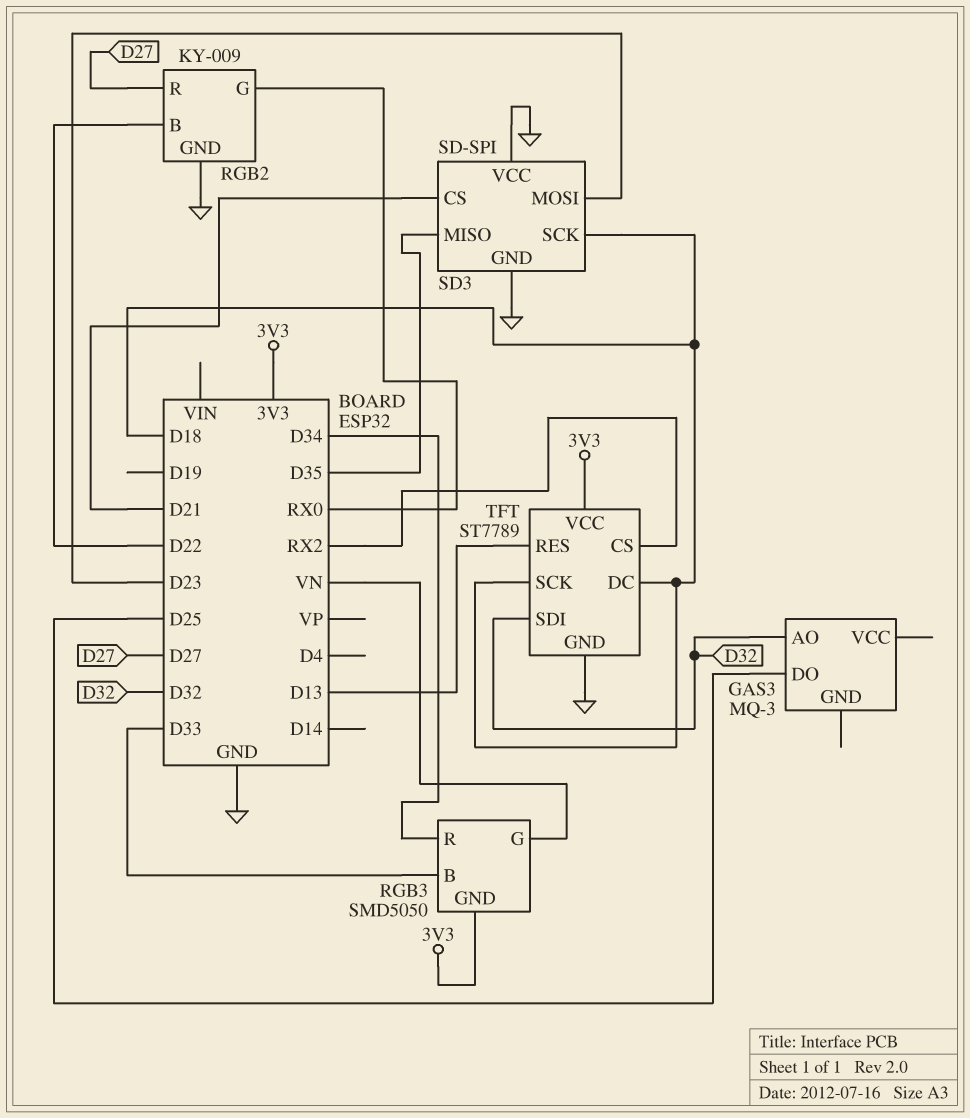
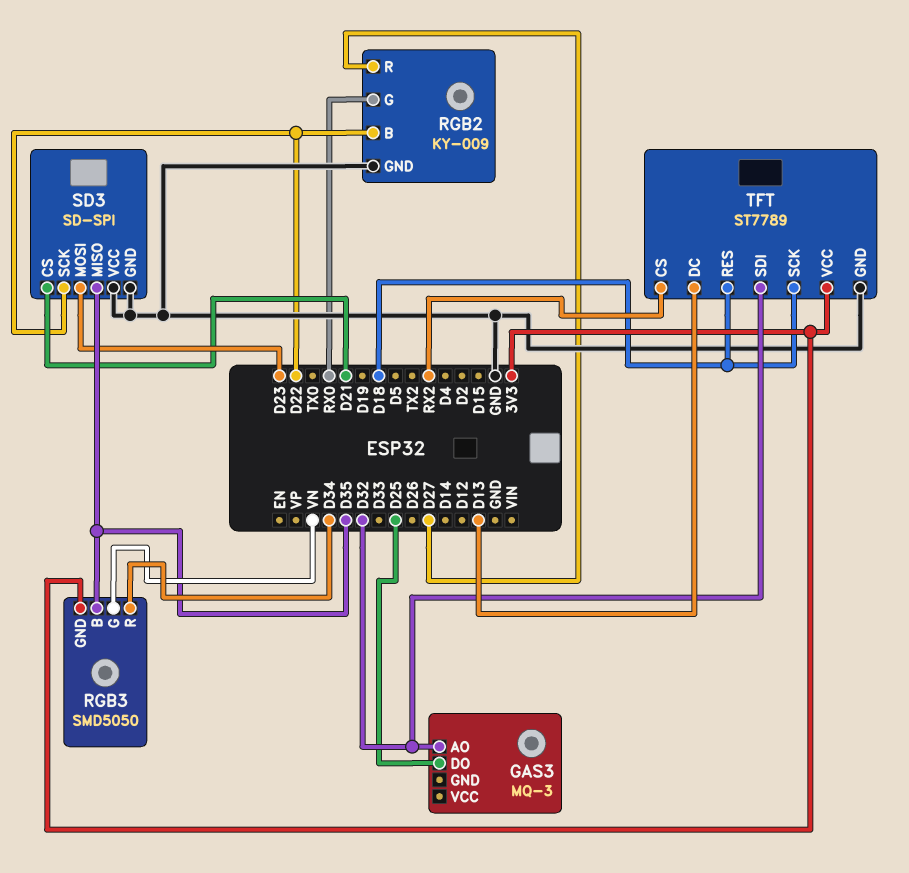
RGB3 pin B: D33 -> D35
SD3 pin SCK: D18 -> D22
TFT pin DC: D18 -> D13
TFT pin RES: D13 -> D18

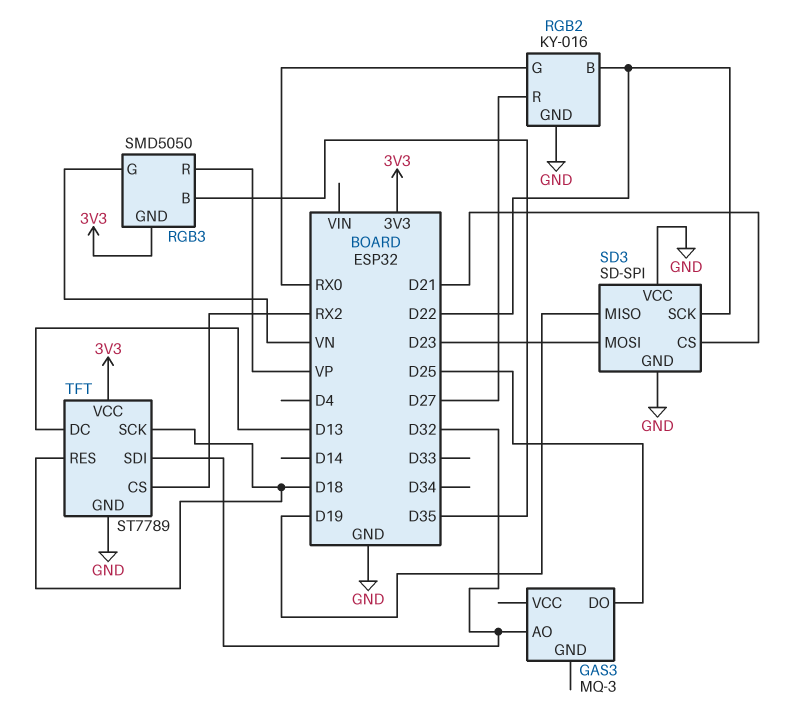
RGB2: KY-009 -> KY-016
RGB3 pin R: D34 -> VP
SD3 pin MISO: D35 -> D19

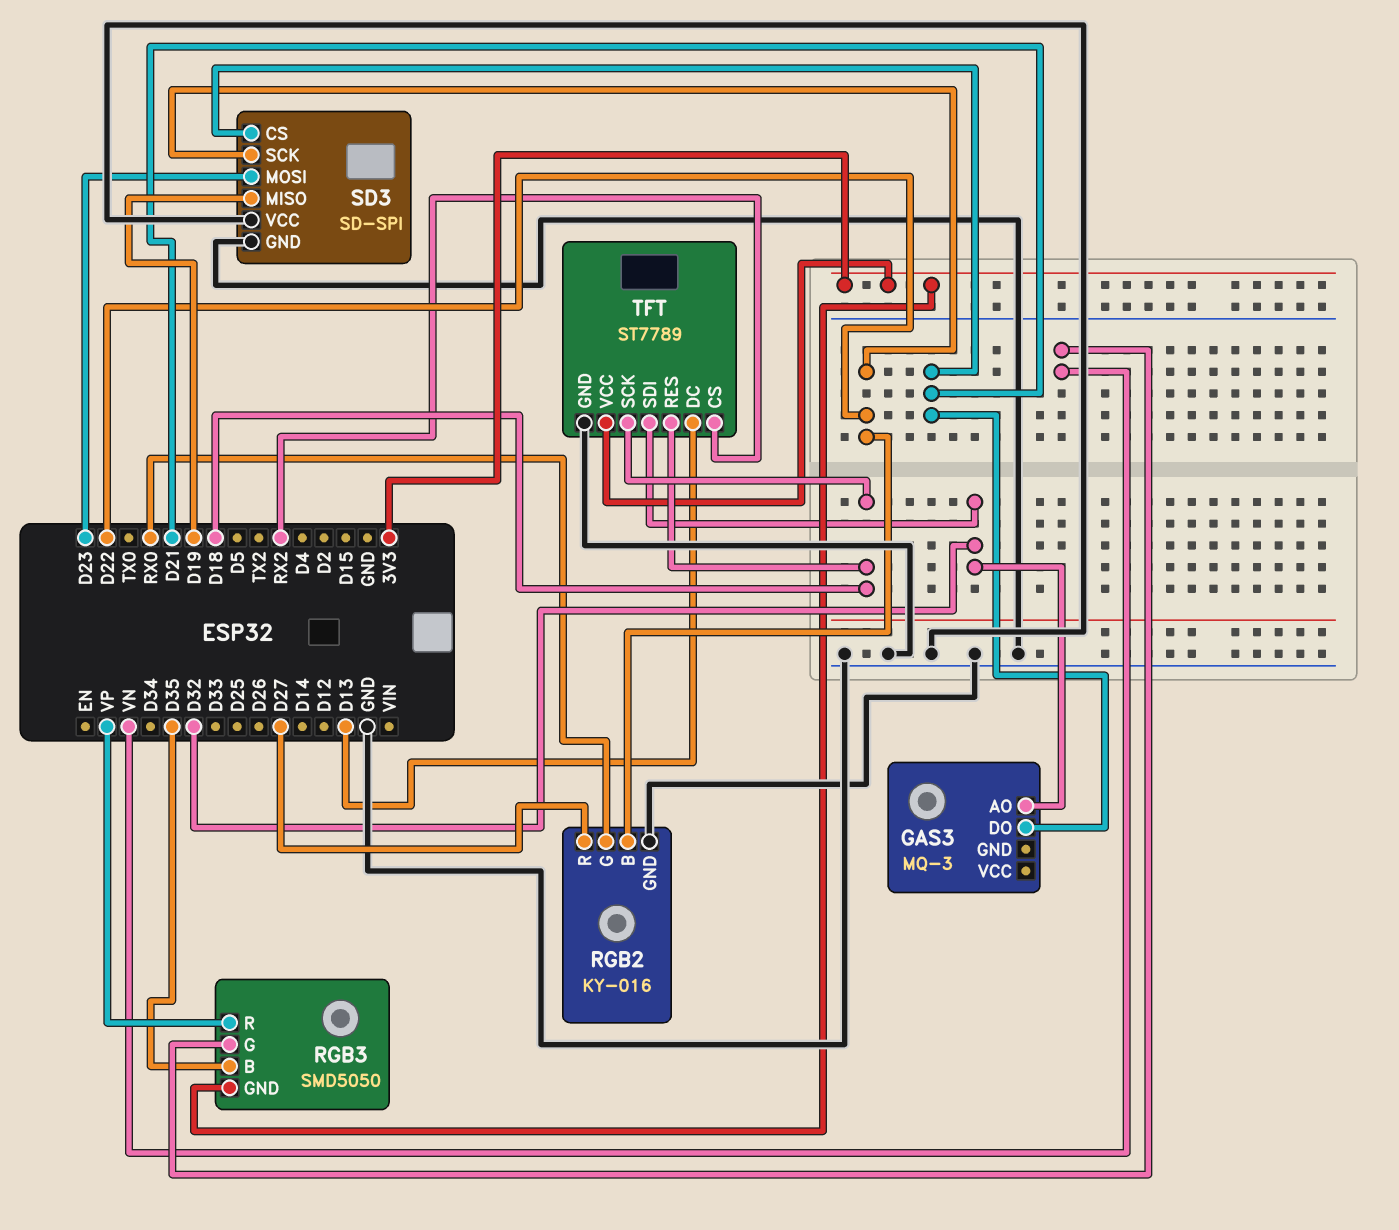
GAS3 pin DO: D25 -> D21

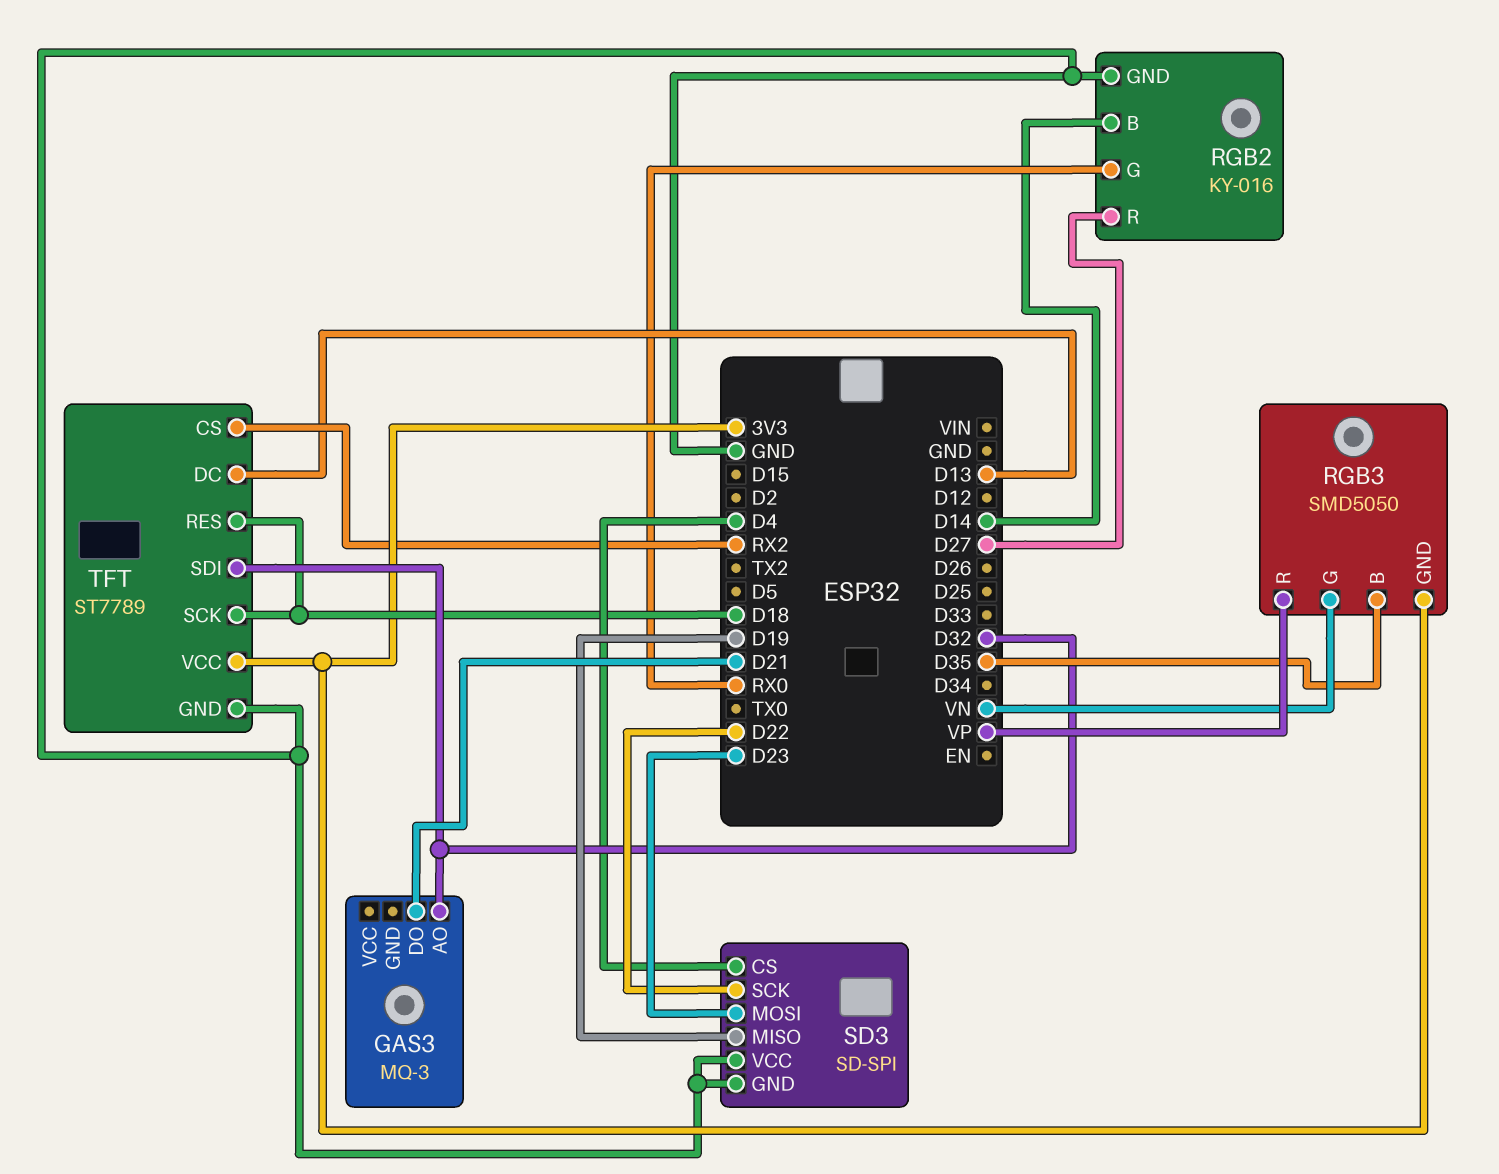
RGB2 pin B: D22 -> D14
SD3 pin CS: D21 -> D4

